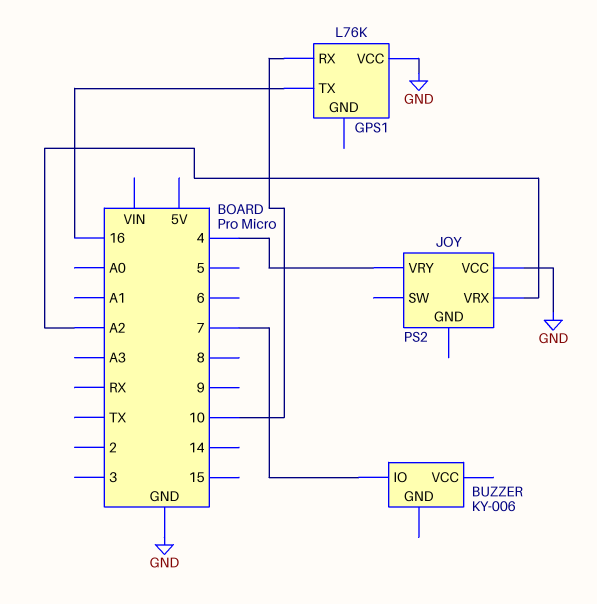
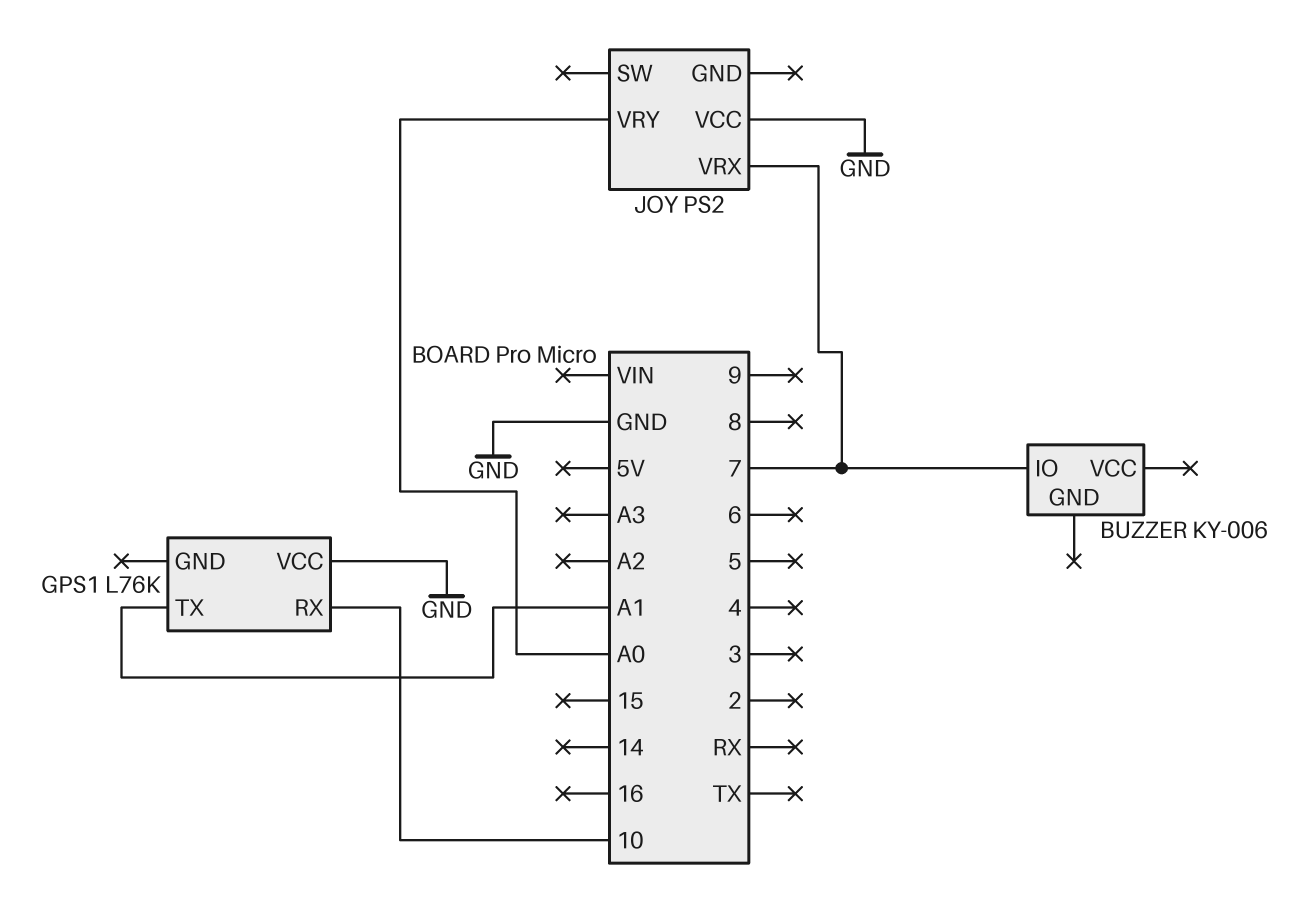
GPS1 pin TX: 16 -> A1
JOY pin VRX: A2 -> 7
JOY pin VRY: 4 -> A0

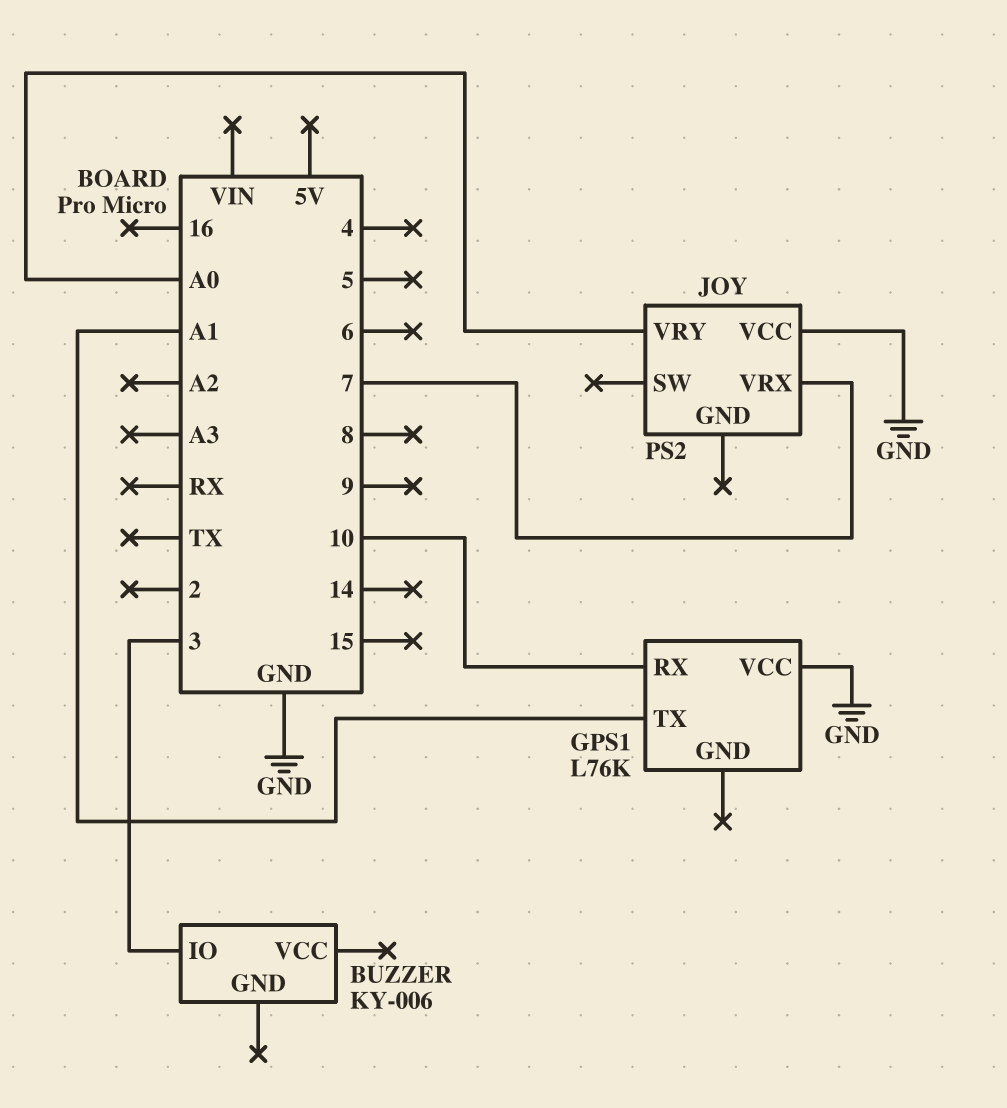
BUZZER pin IO: 7 -> 3

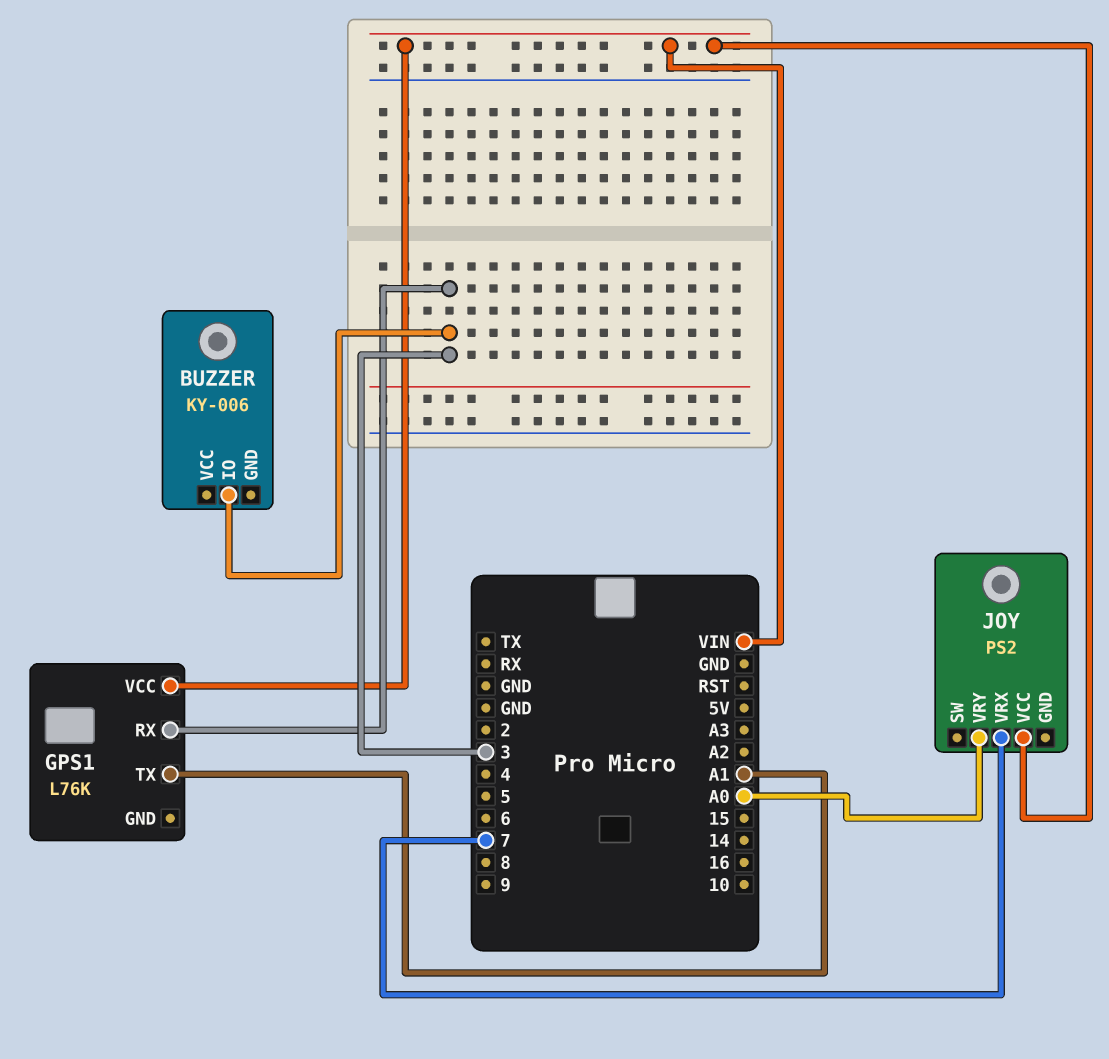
GPS1 pin RX: 10 -> 3
GPS1 pin VCC: GND -> VIN
JOY pin VCC: GND -> VIN

